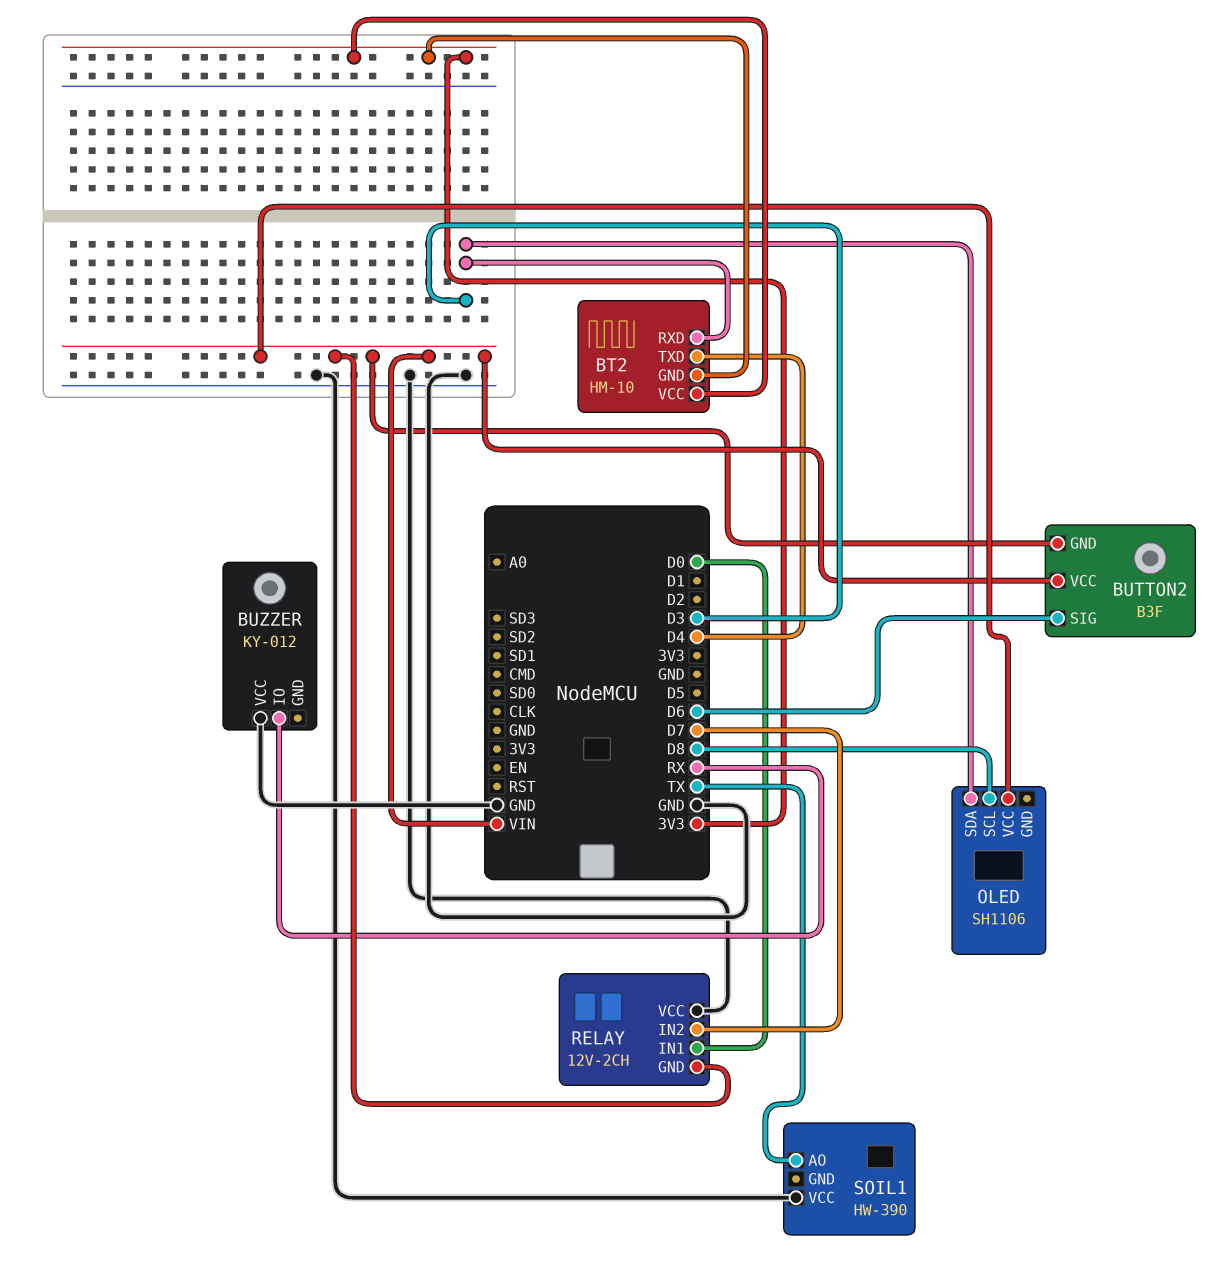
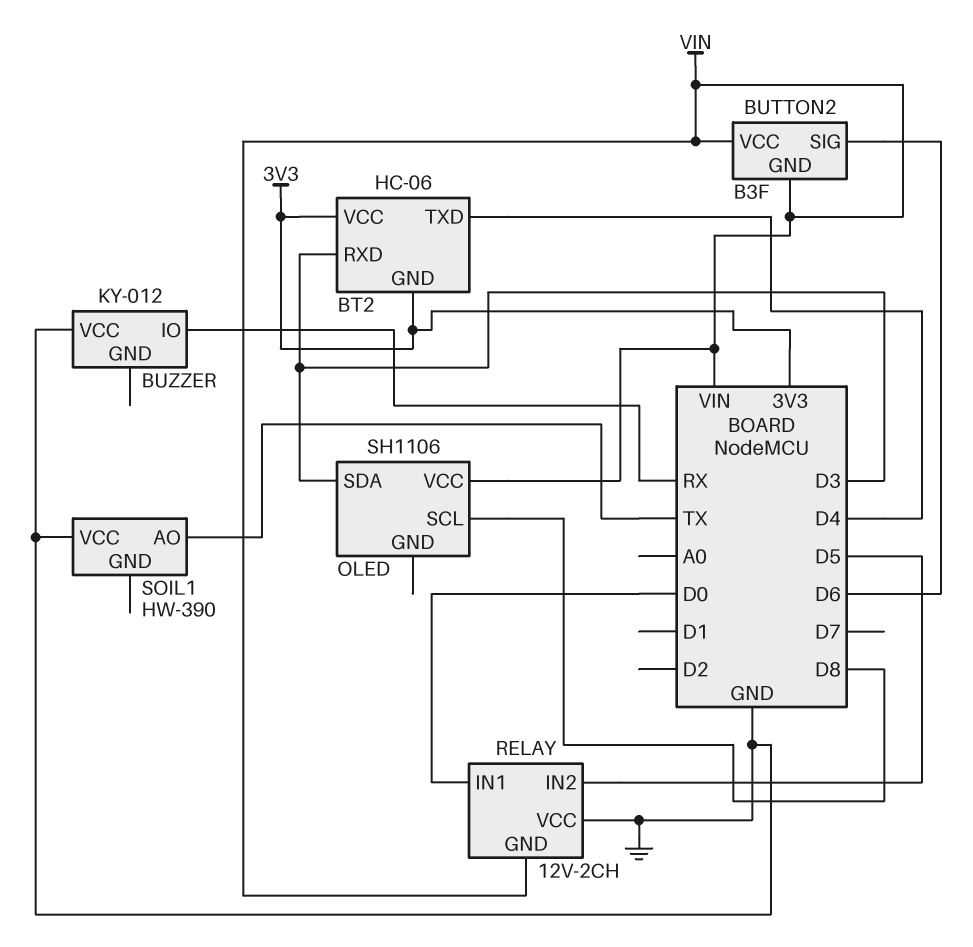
BT2: HM-10 -> HC-06
RELAY pin IN2: D7 -> D5

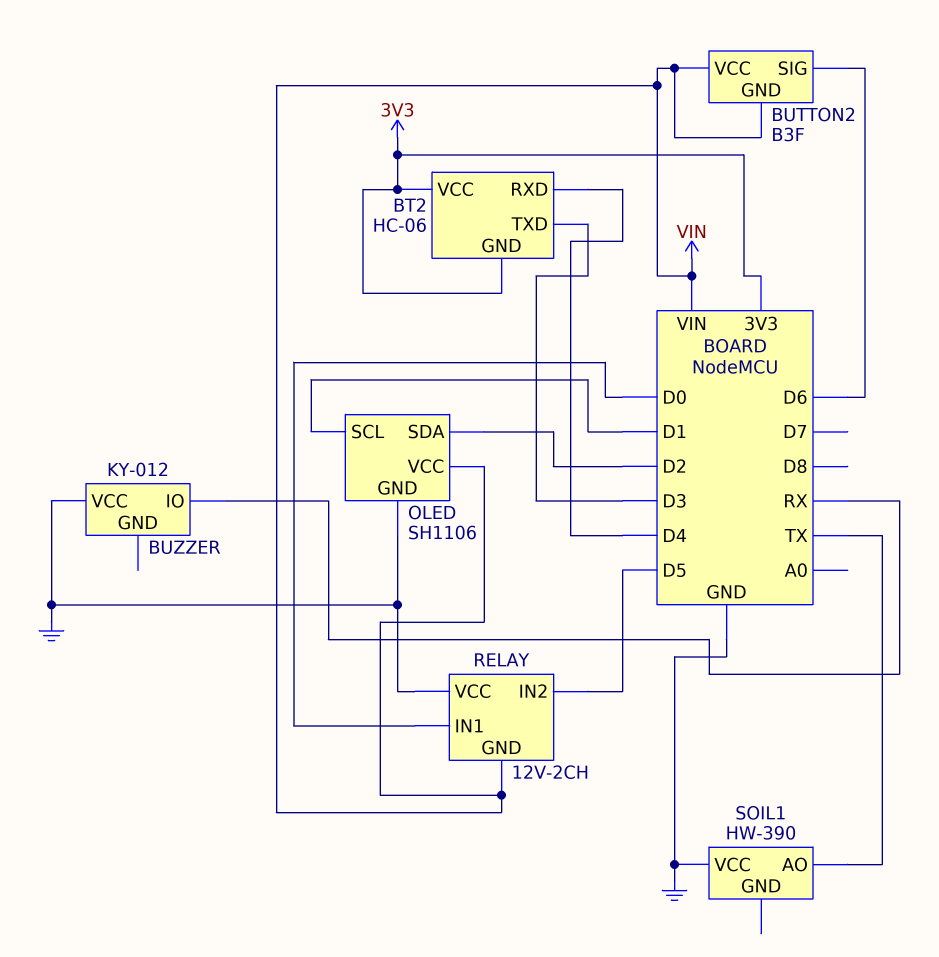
BT2 pin RXD: D3 -> D4
BT2 pin TXD: D4 -> D3
OLED pin GND: none -> GND
OLED pin SCL: D8 -> D1
OLED pin SDA: D3 -> D2

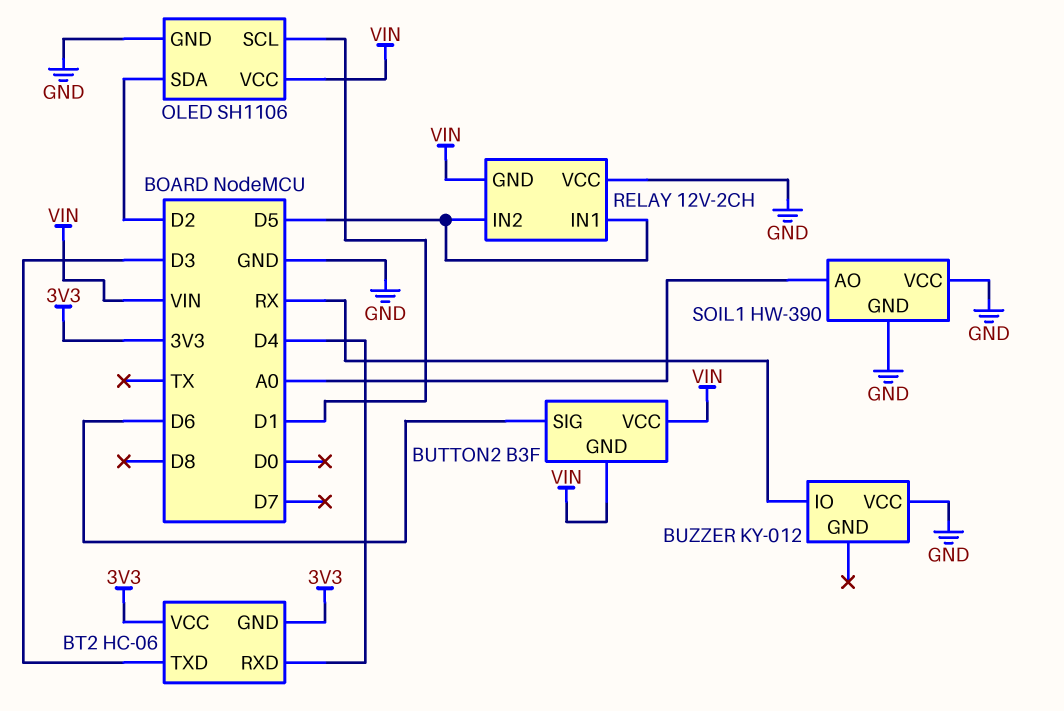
RELAY pin IN1: D0 -> D5
SOIL1 pin AO: TX -> A0
SOIL1 pin GND: none -> GND

